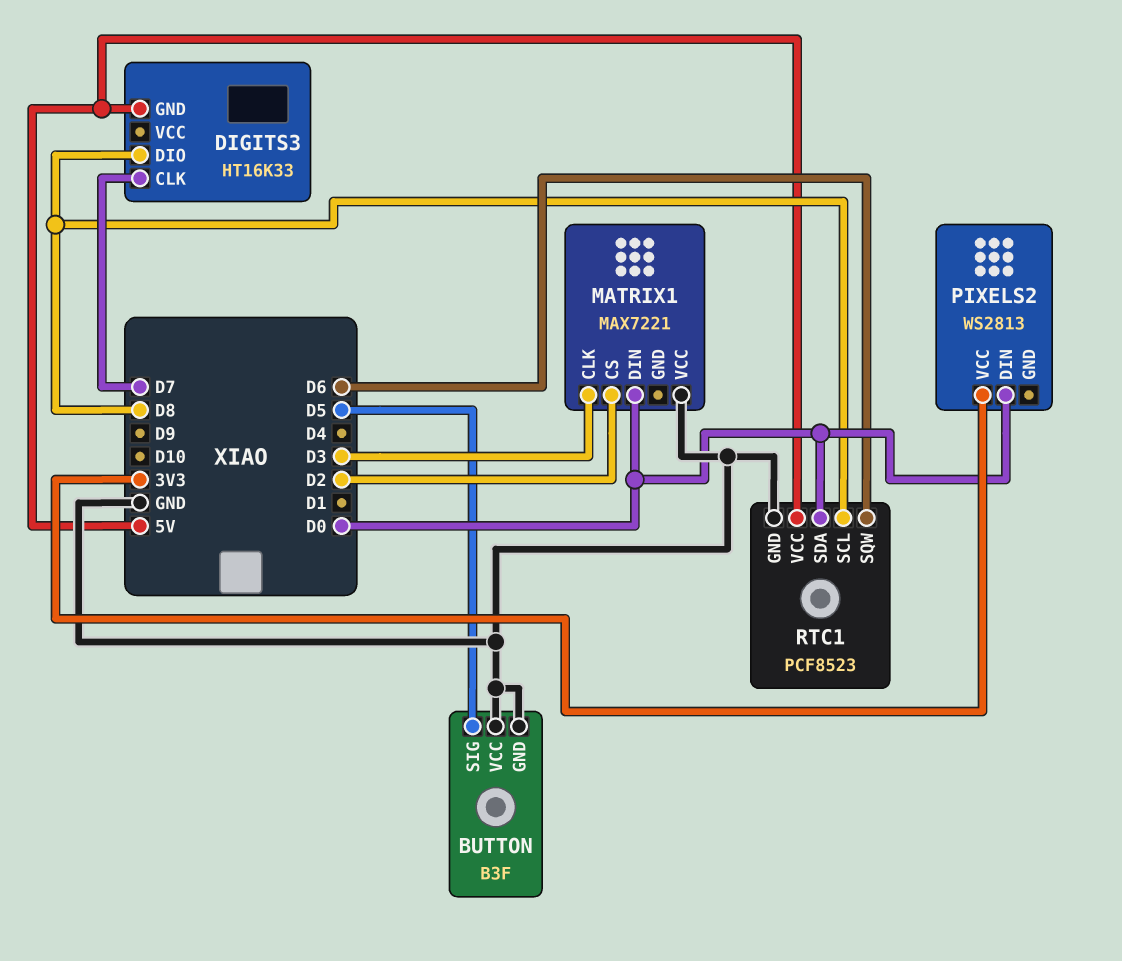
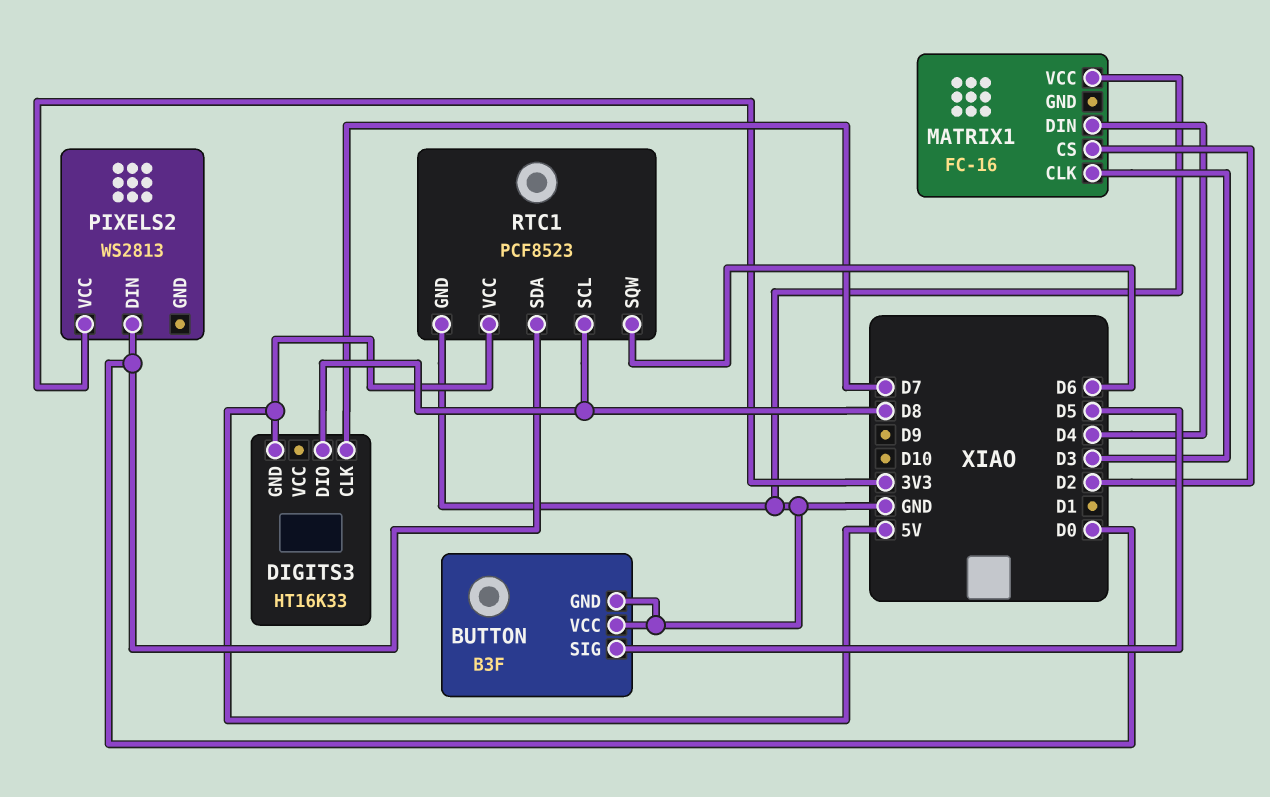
MATRIX1: MAX7221 -> FC-16
MATRIX1 pin DIN: D0 -> D4

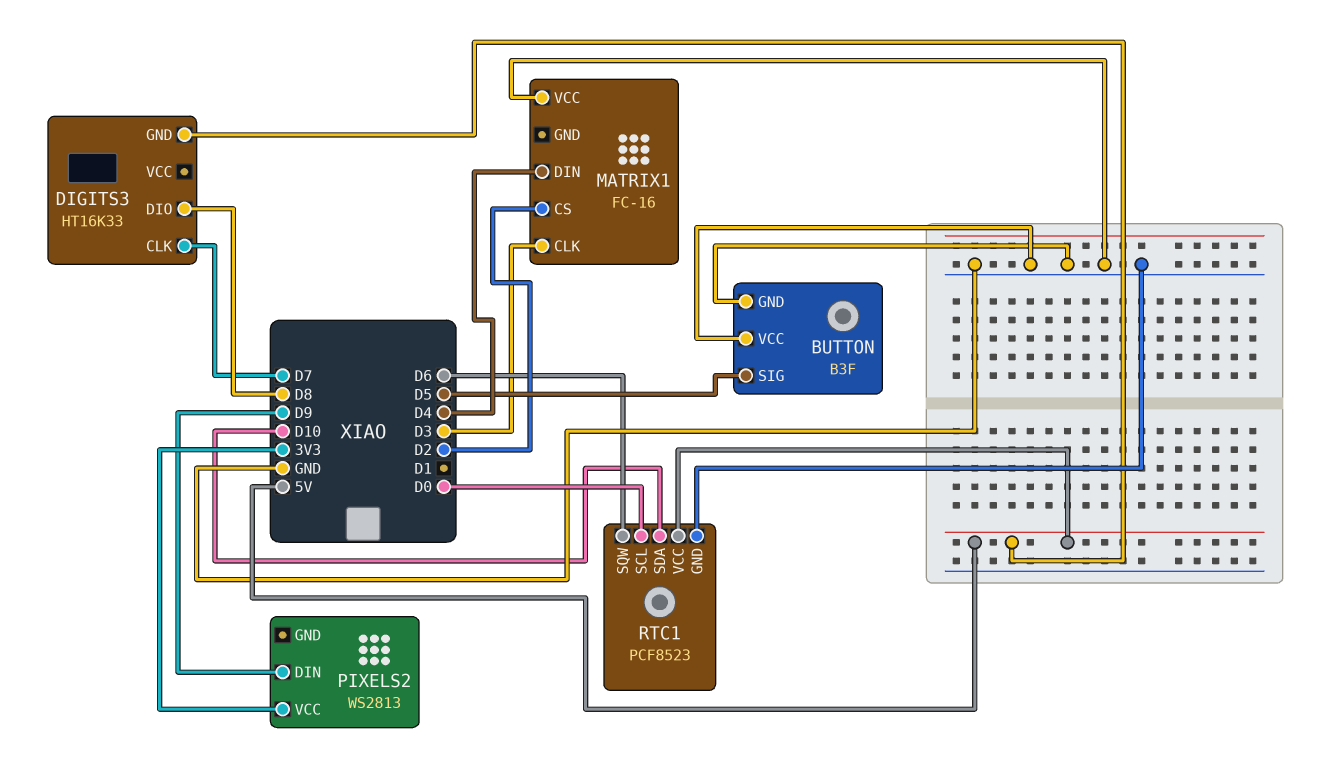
PIXELS2 pin DIN: D0 -> D9
RTC1 pin SCL: D8 -> D0
RTC1 pin SDA: D0 -> D10

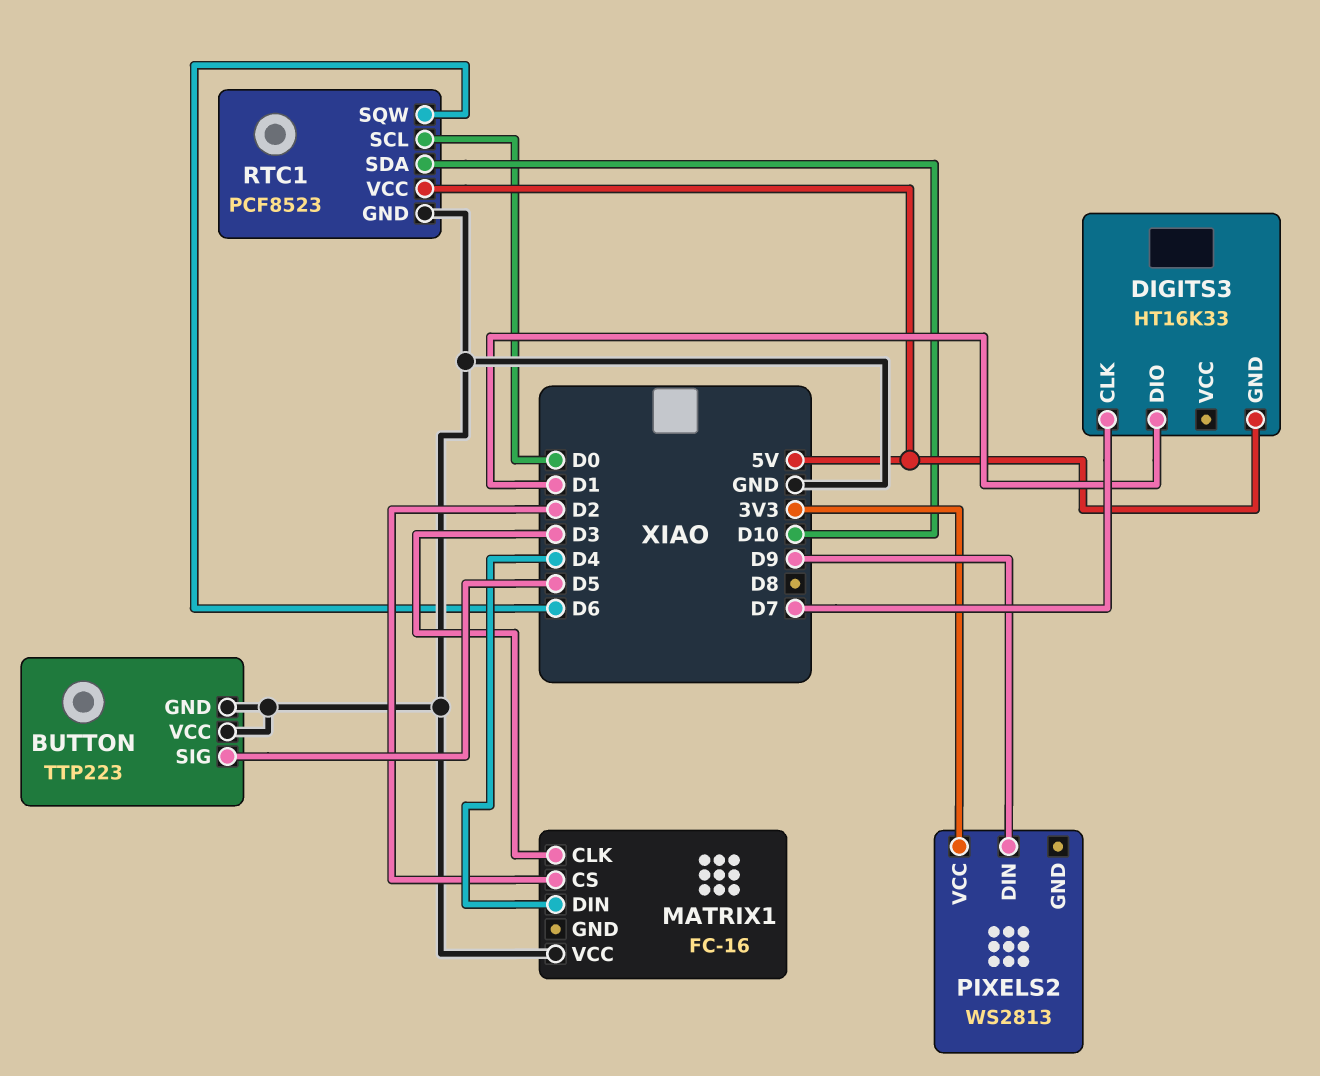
BUTTON: B3F -> TTP223
DIGITS3 pin DIO: D8 -> D1

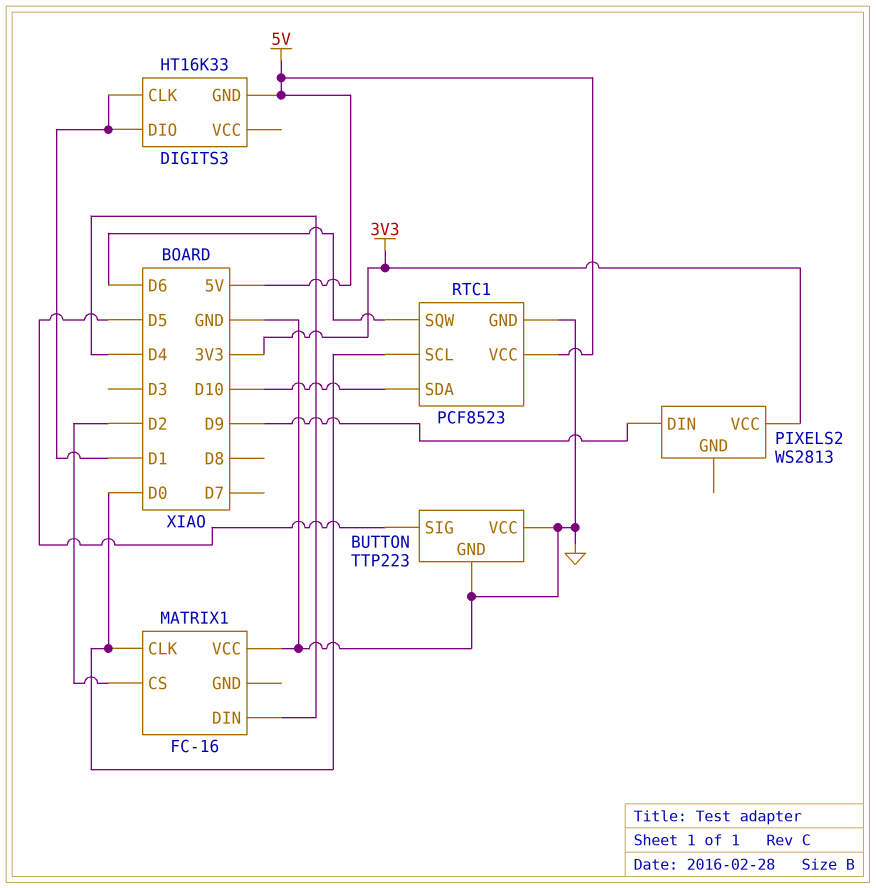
DIGITS3 pin CLK: D7 -> D1
MATRIX1 pin CLK: D3 -> D0

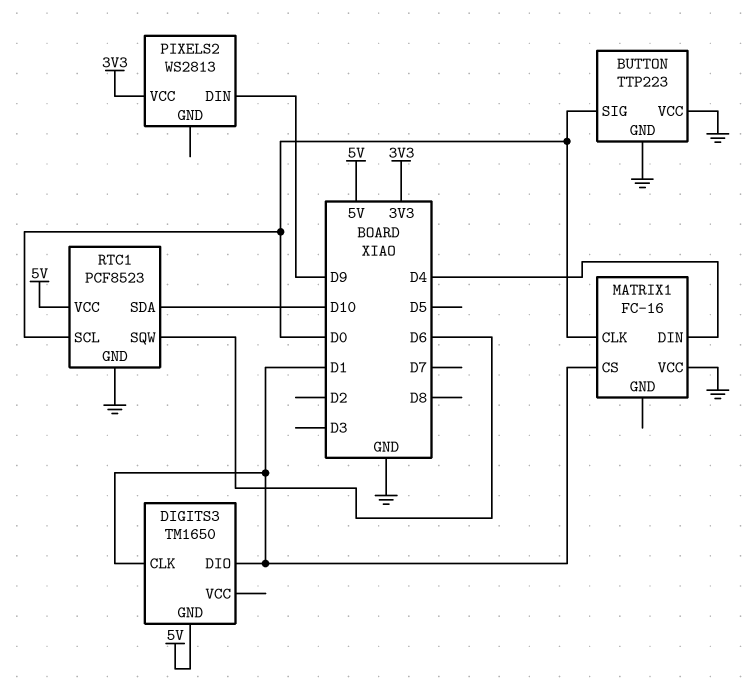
BUTTON pin SIG: D5 -> D0
DIGITS3: HT16K33 -> TM1650
MATRIX1 pin CS: D2 -> D1

